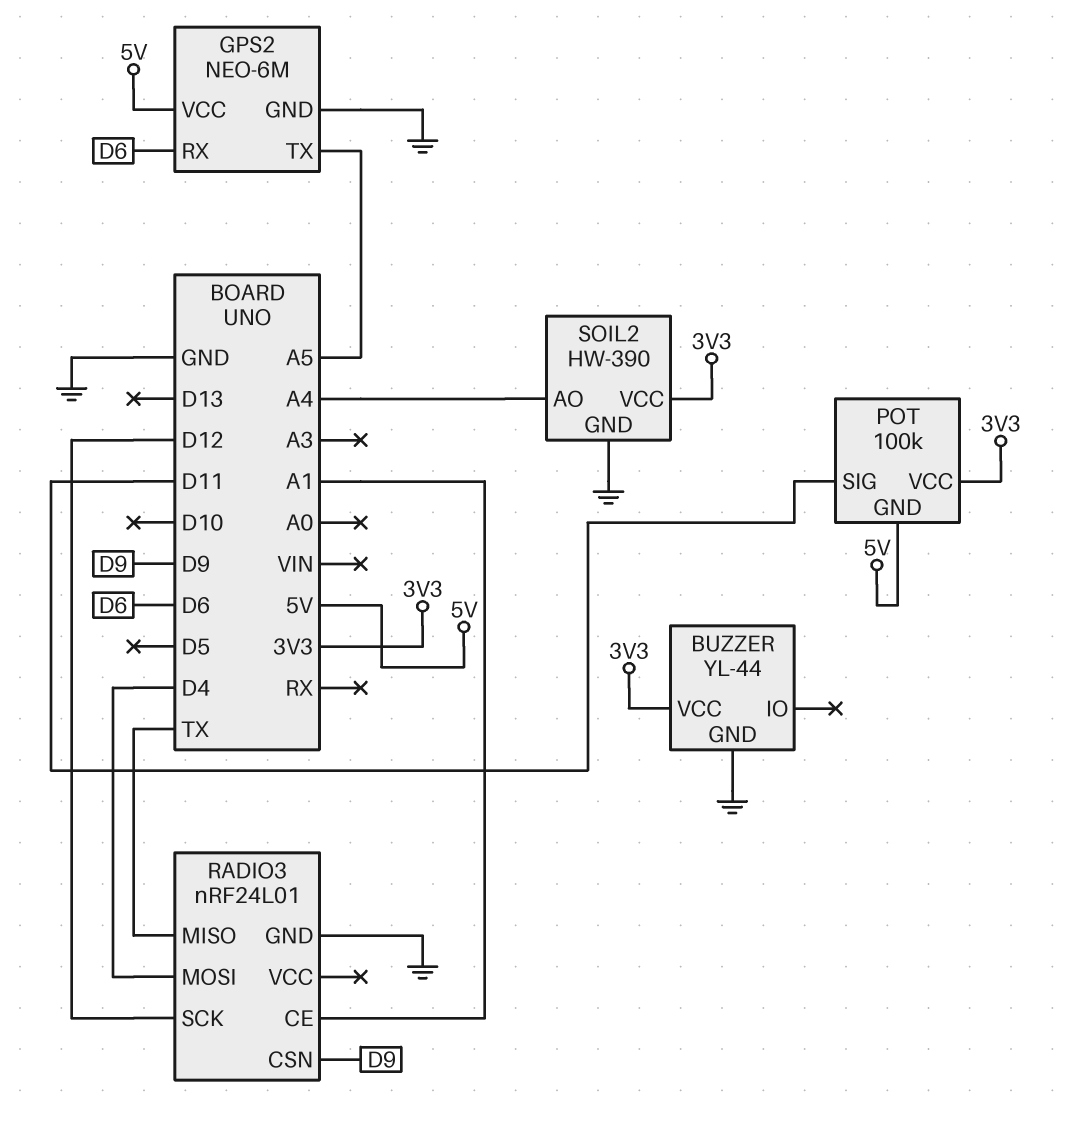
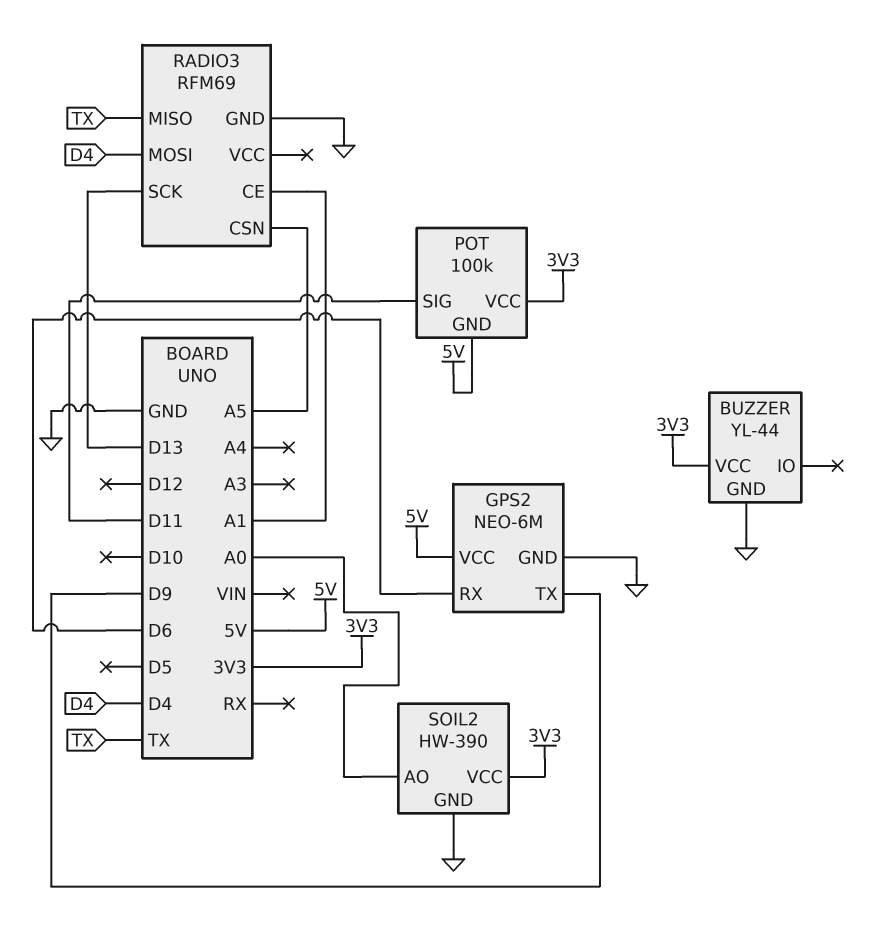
GPS2 pin TX: A5 -> D9
RADIO3: nRF24L01 -> RFM69
RADIO3 pin CSN: D9 -> A5
RADIO3 pin SCK: D12 -> D13
SOIL2 pin AO: A4 -> A0

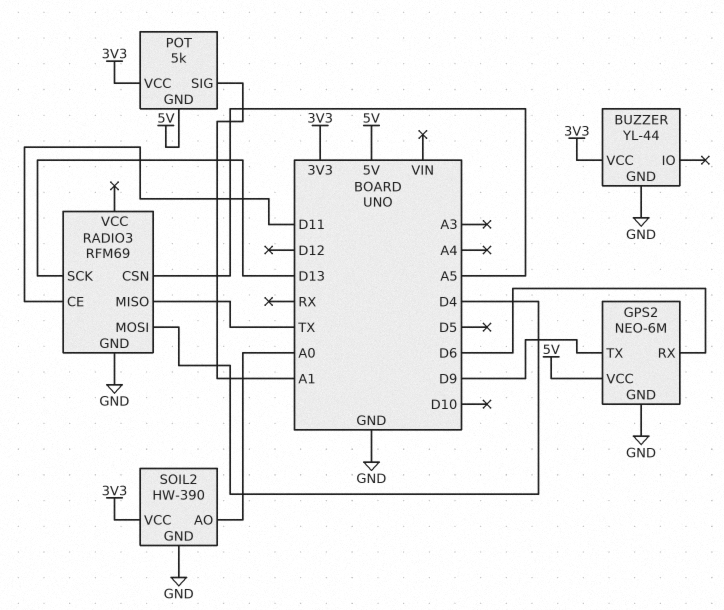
POT: 100k -> 5k
POT pin SIG: D11 -> A1
RADIO3 pin CE: A1 -> D11

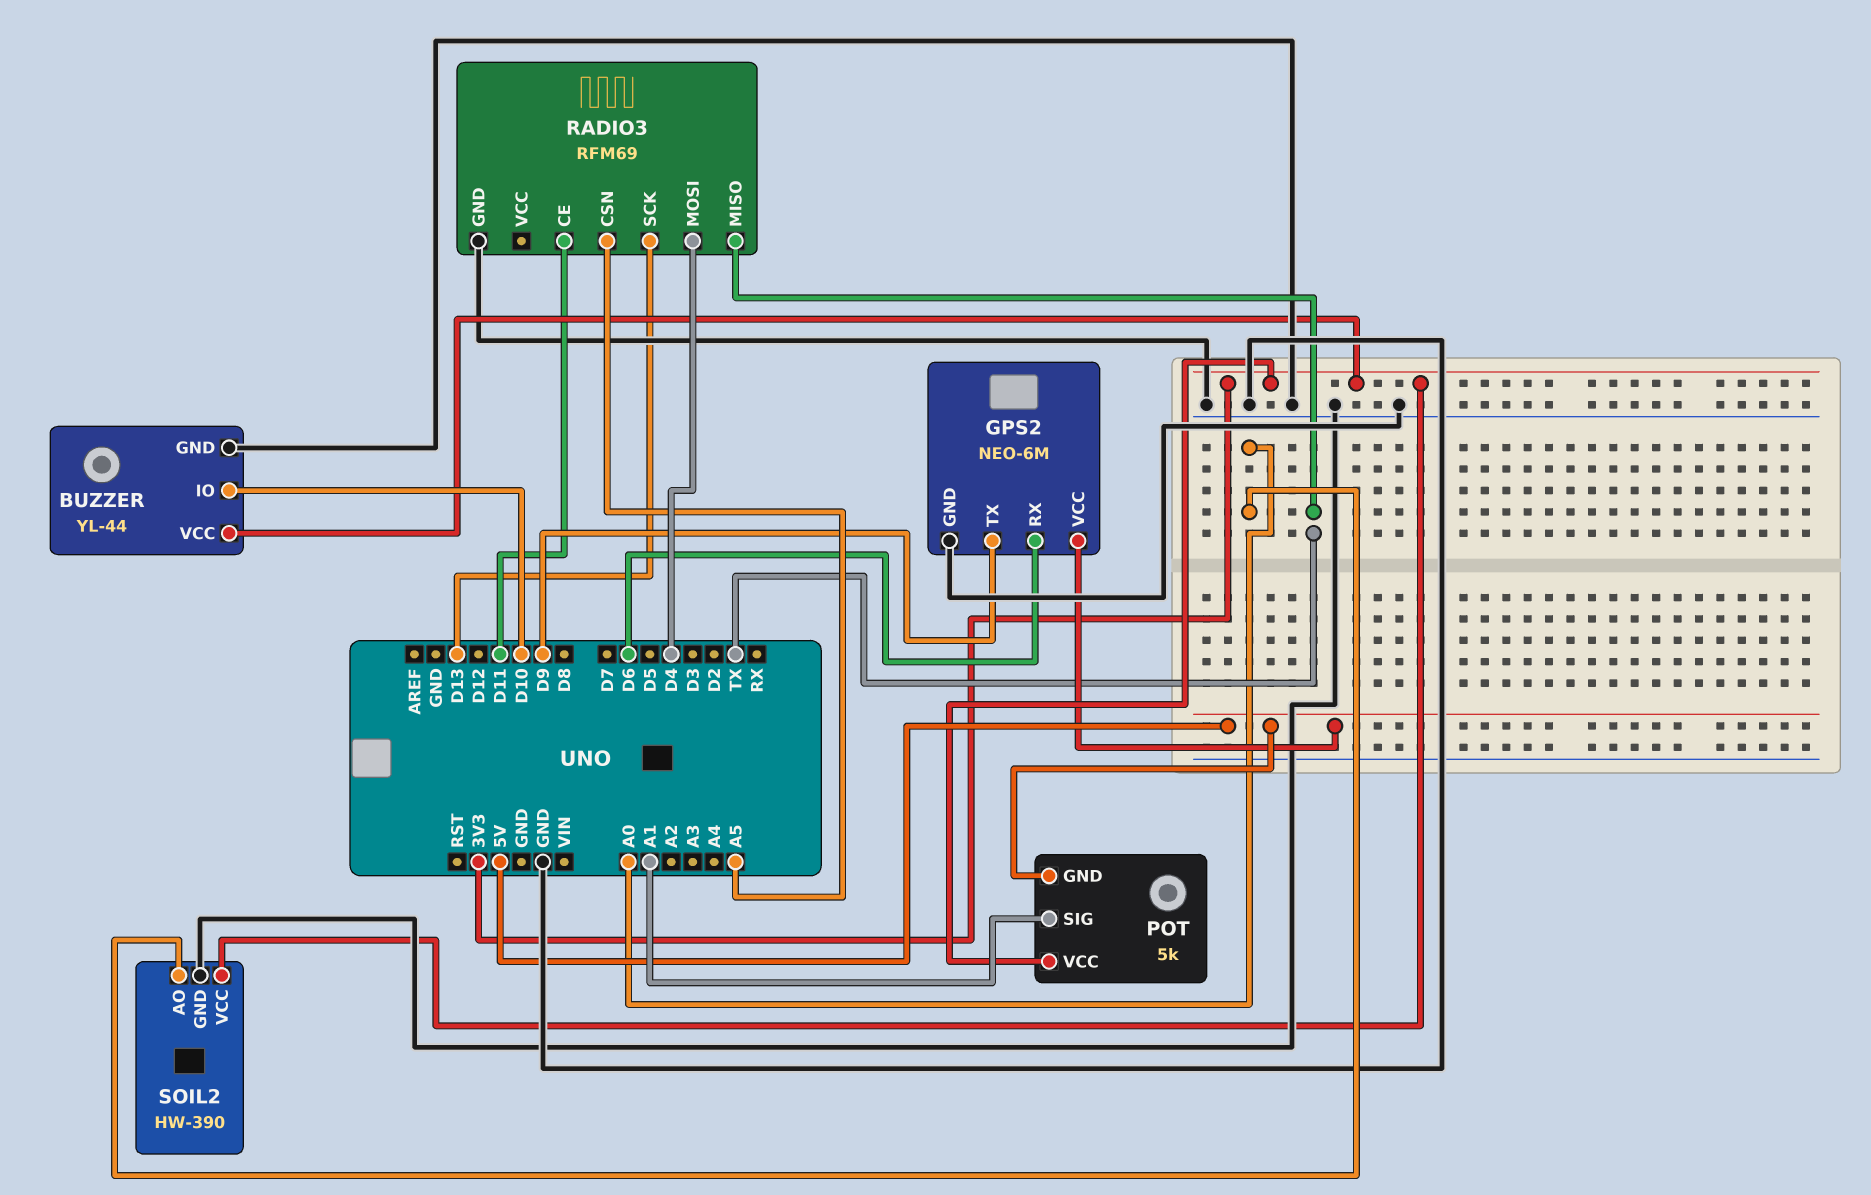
BUZZER pin IO: none -> D10

